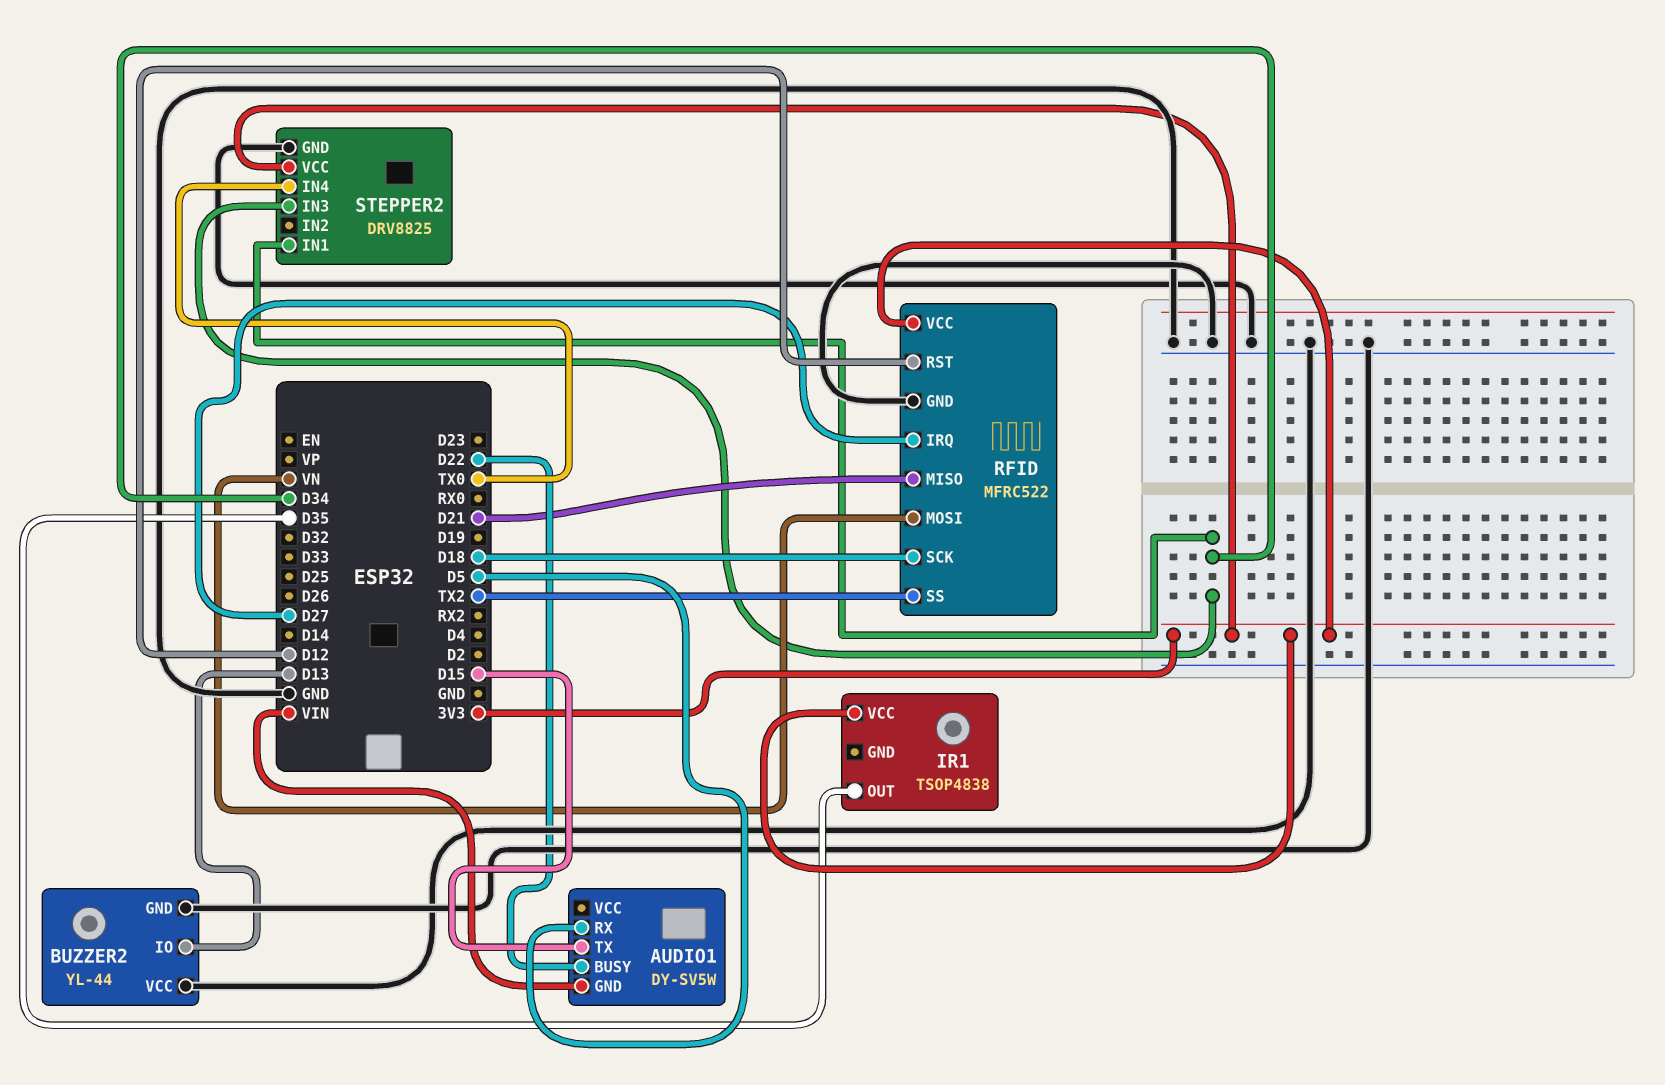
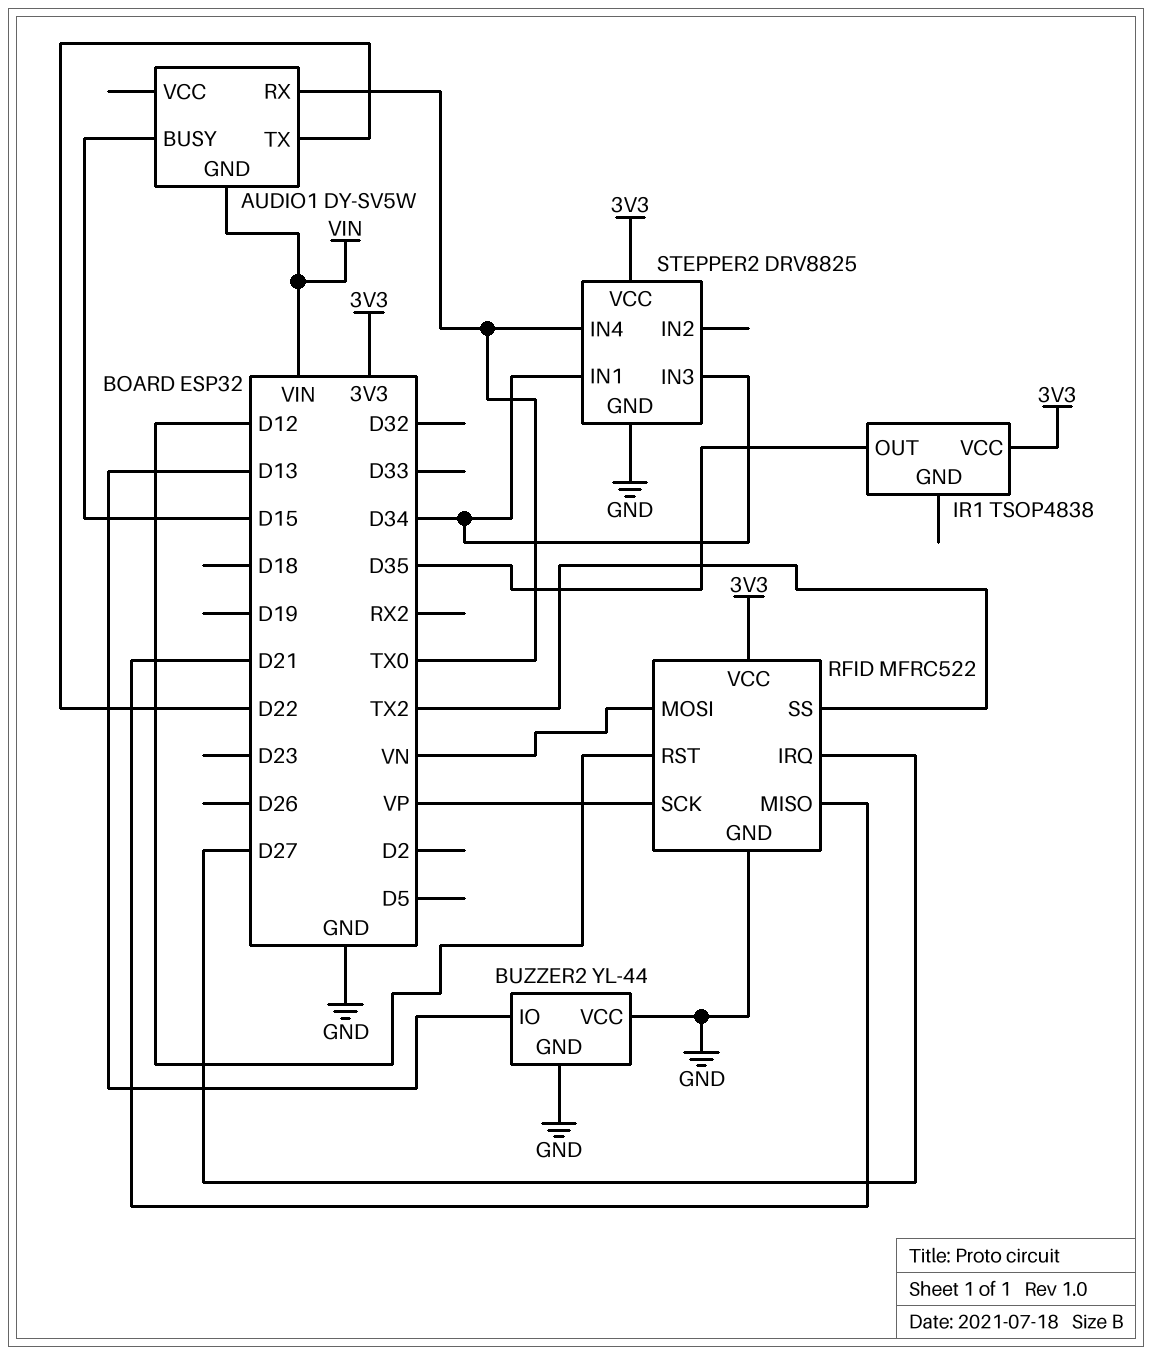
AUDIO1 pin BUSY: D22 -> D15
AUDIO1 pin RX: D5 -> TX0
AUDIO1 pin TX: D15 -> D22
RFID pin SCK: D18 -> VP

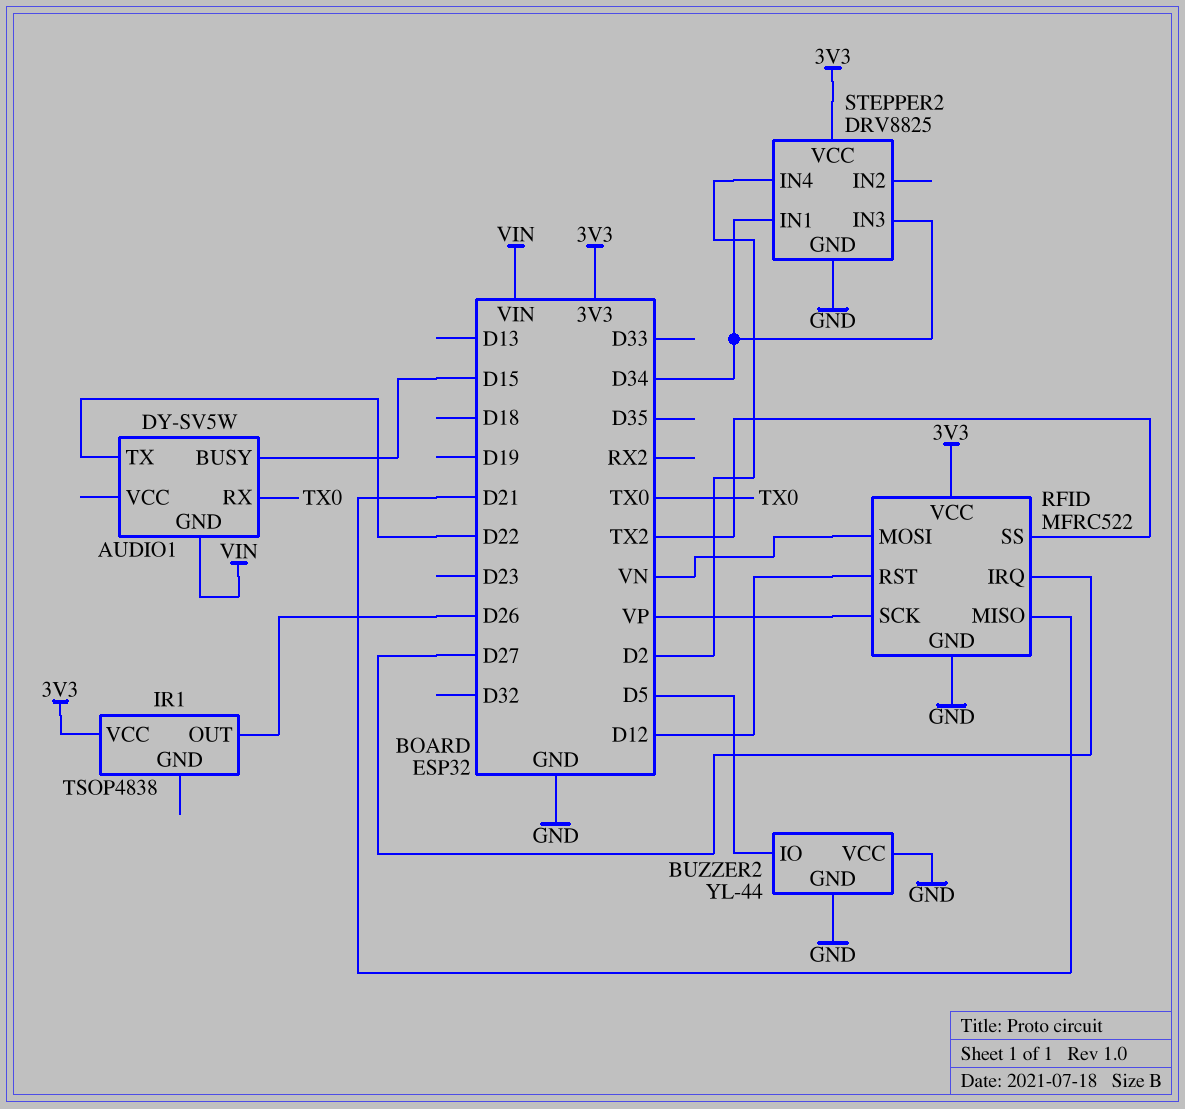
BUZZER2 pin IO: D13 -> D5
IR1 pin OUT: D35 -> D26
STEPPER2 pin IN4: TX0 -> D2

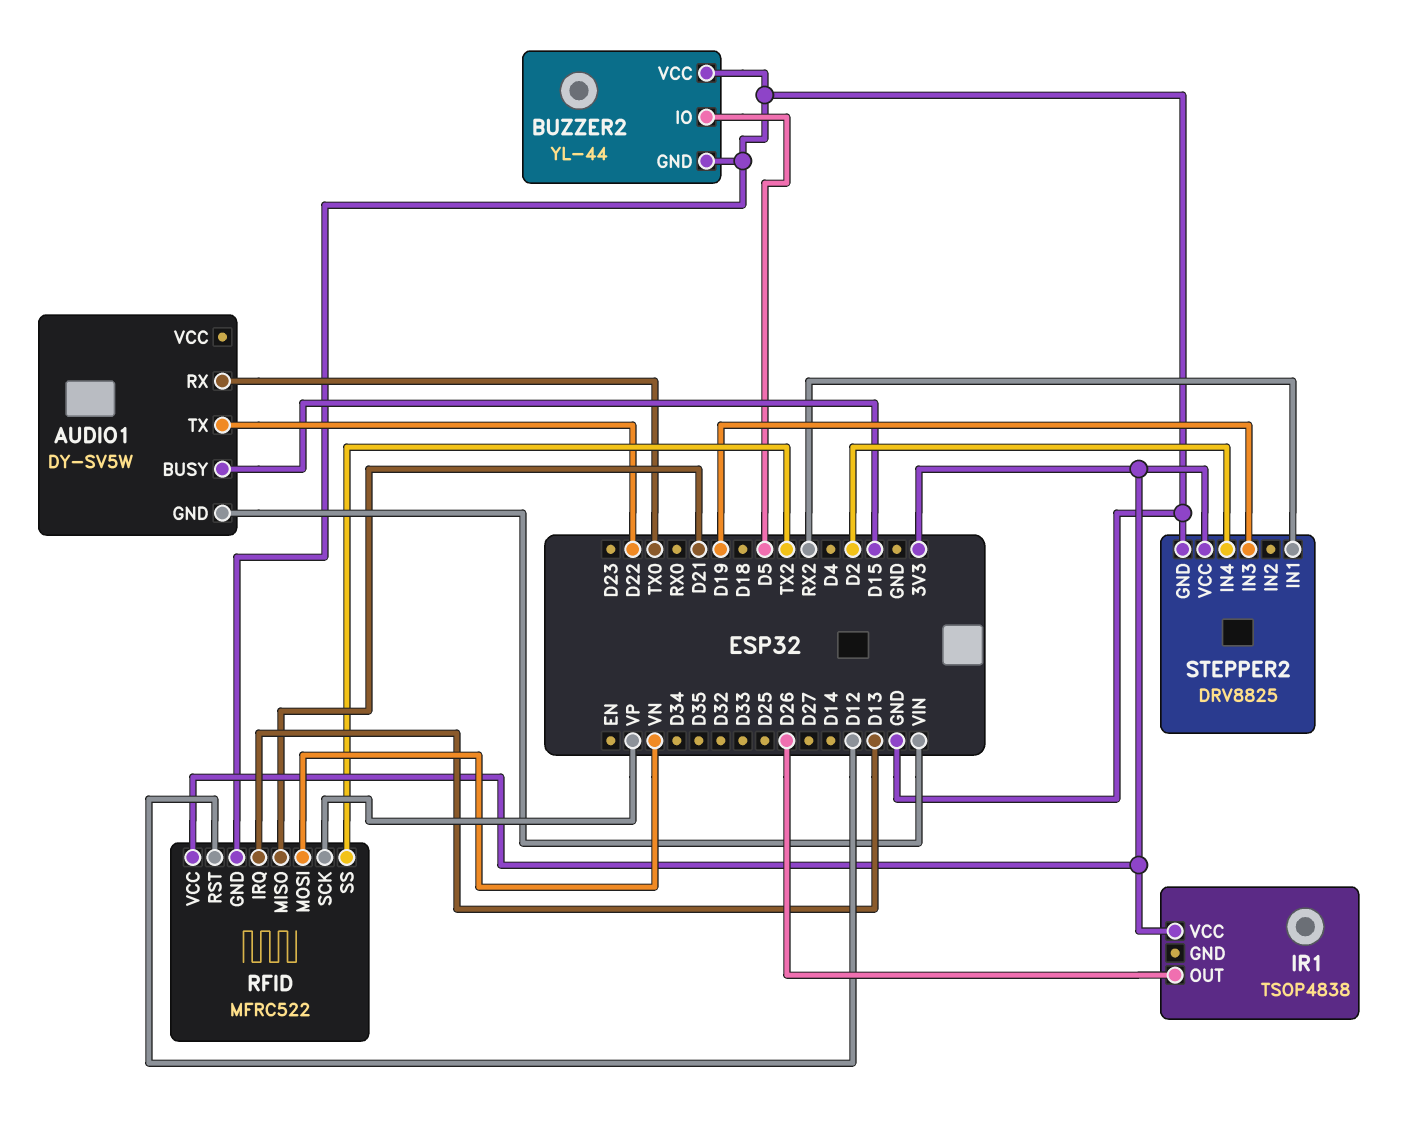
RFID pin IRQ: D27 -> D13
STEPPER2 pin IN1: D34 -> RX2
STEPPER2 pin IN3: D34 -> D19

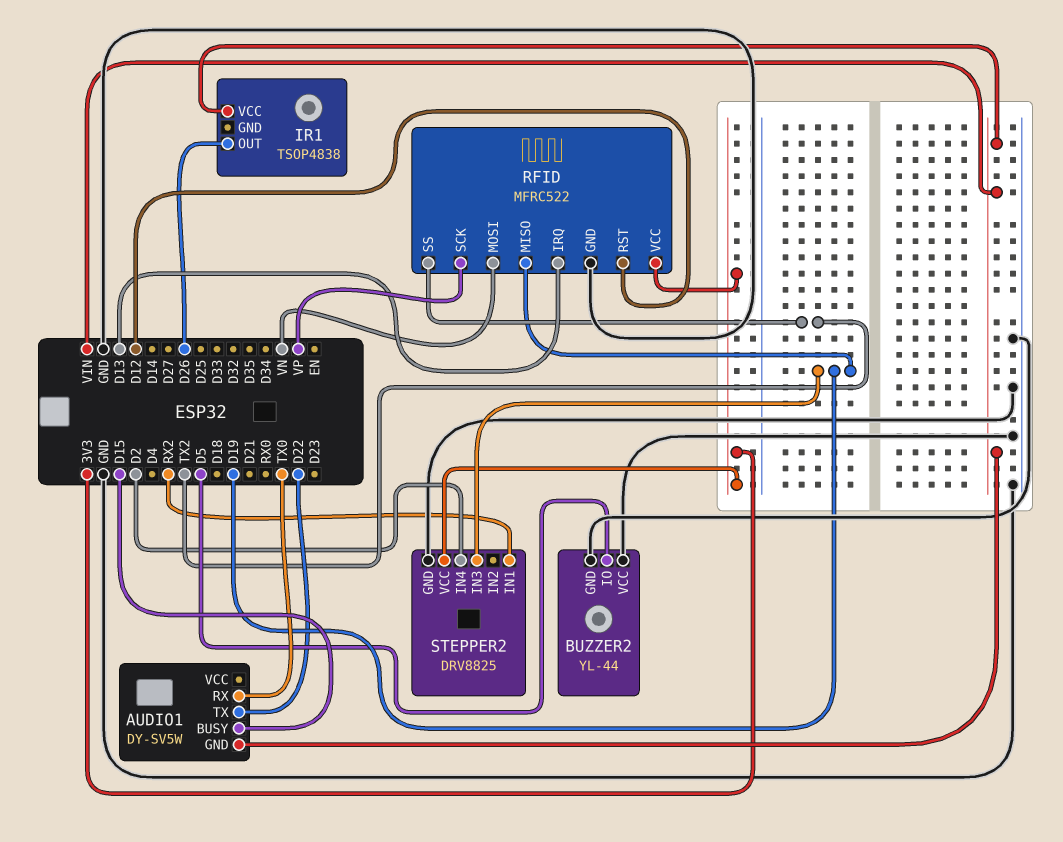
IR1 pin VCC: 3V3 -> VIN
RFID pin MISO: D21 -> D19

